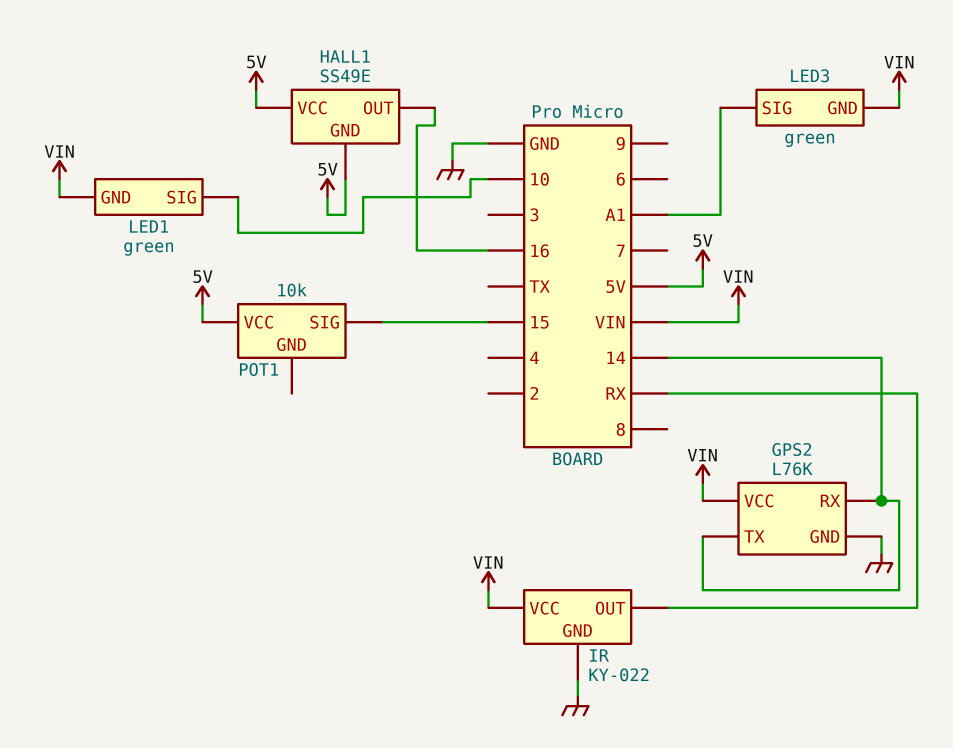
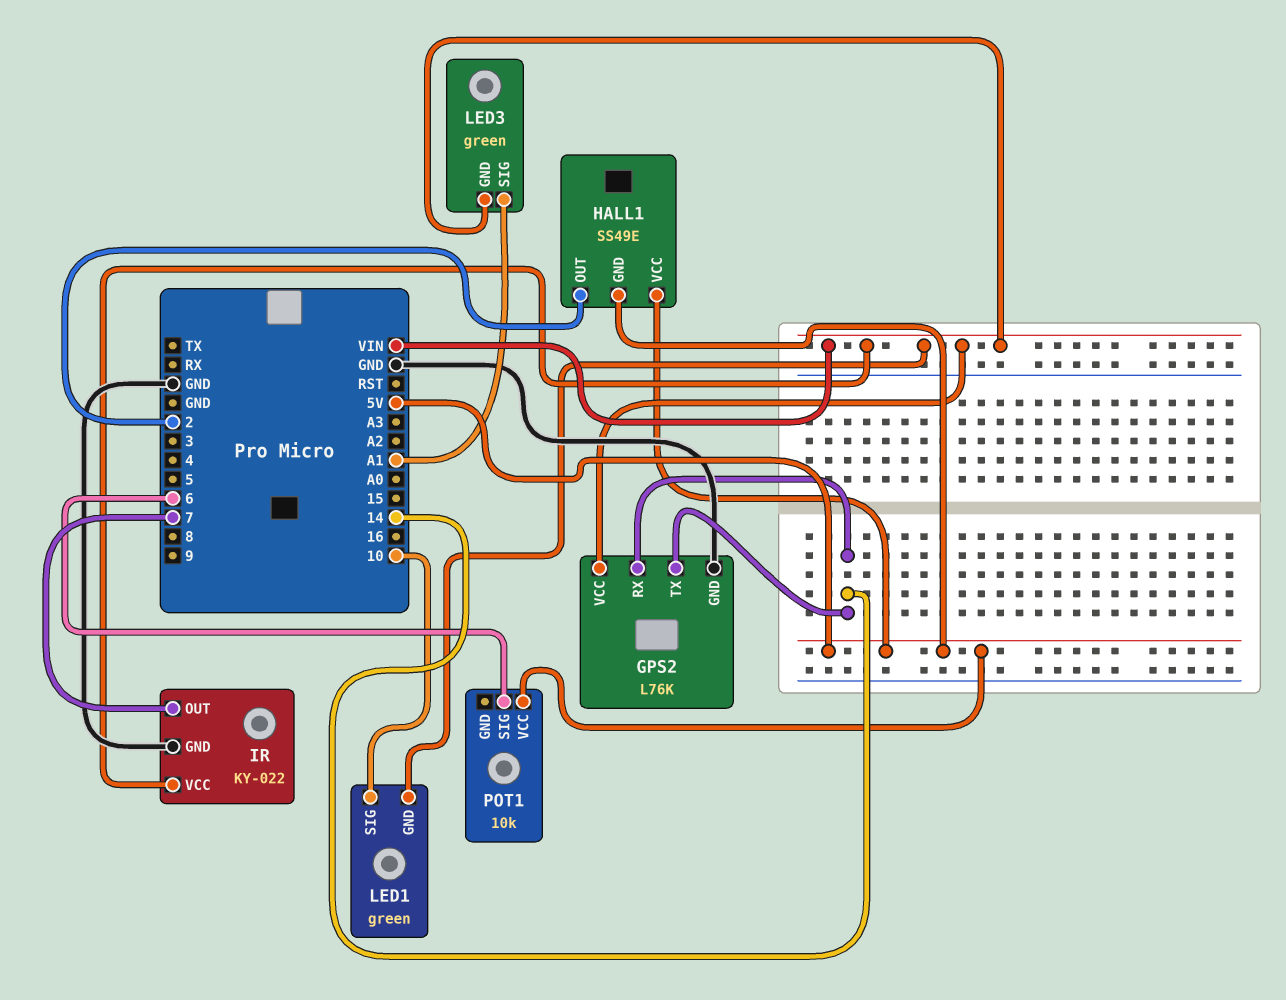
HALL1 pin OUT: 16 -> 2
IR pin OUT: RX -> 7
POT1 pin SIG: 15 -> 6

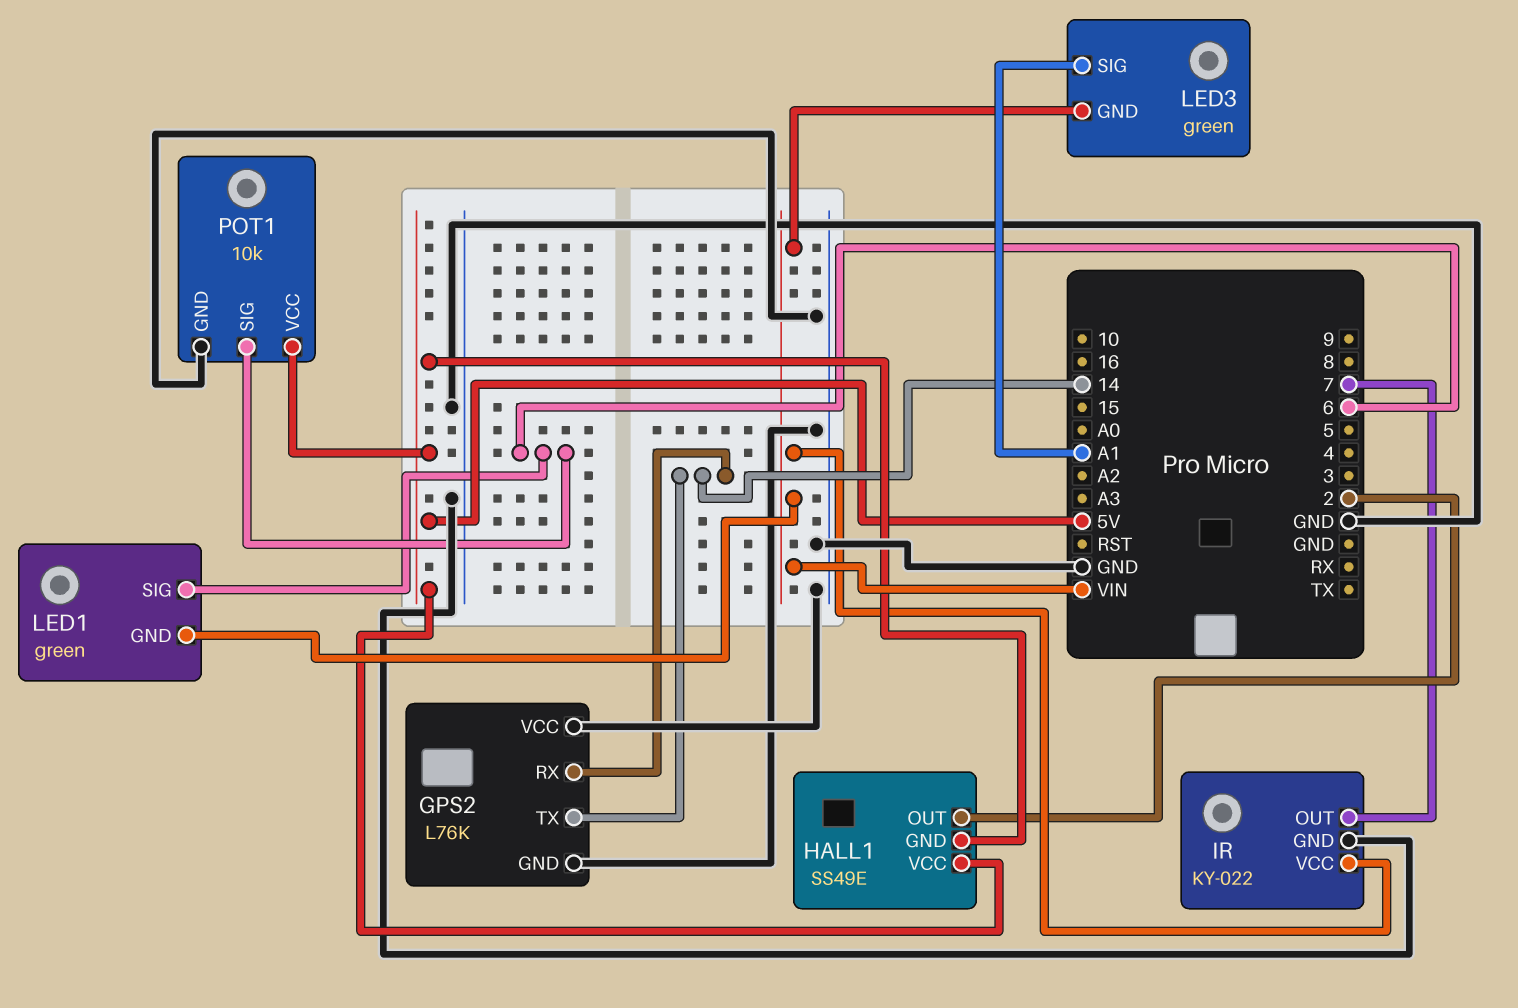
GPS2 pin VCC: VIN -> GND
LED1 pin SIG: 10 -> 6
POT1 pin GND: none -> GND

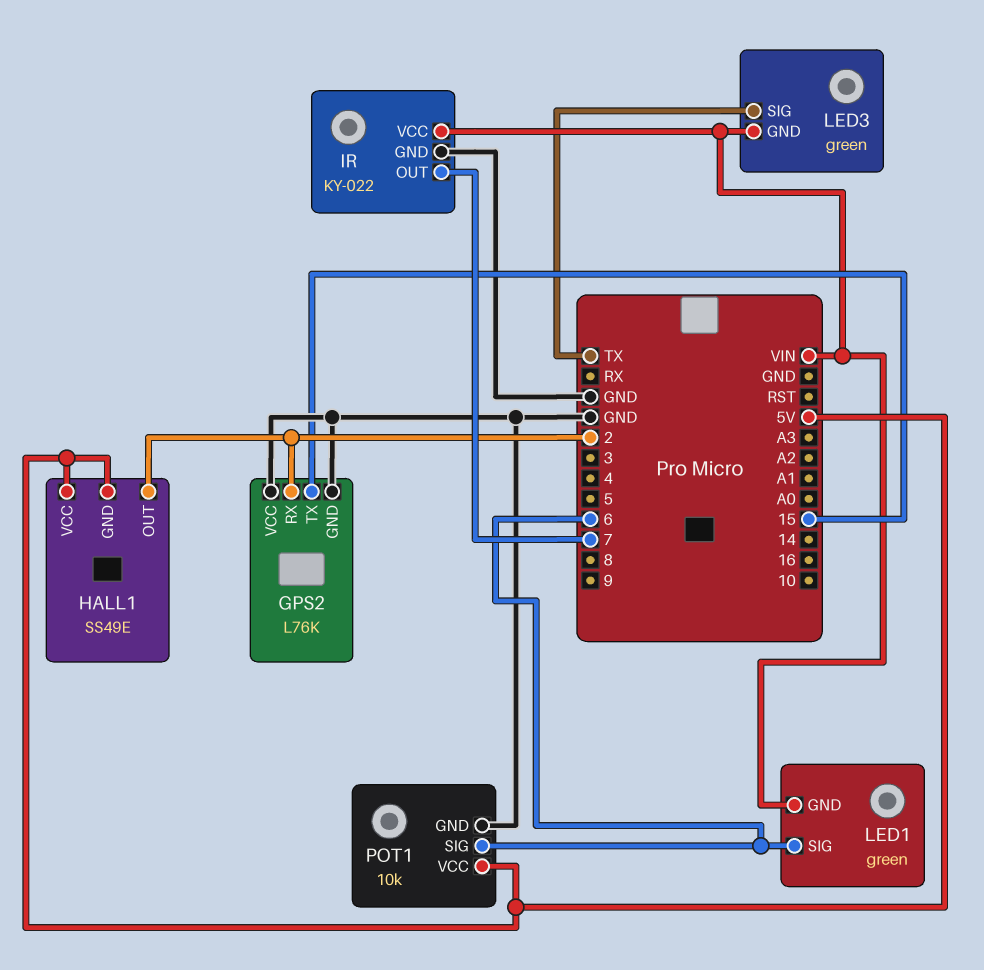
GPS2 pin RX: 14 -> 2
GPS2 pin TX: 14 -> 15
LED3 pin SIG: A1 -> TX

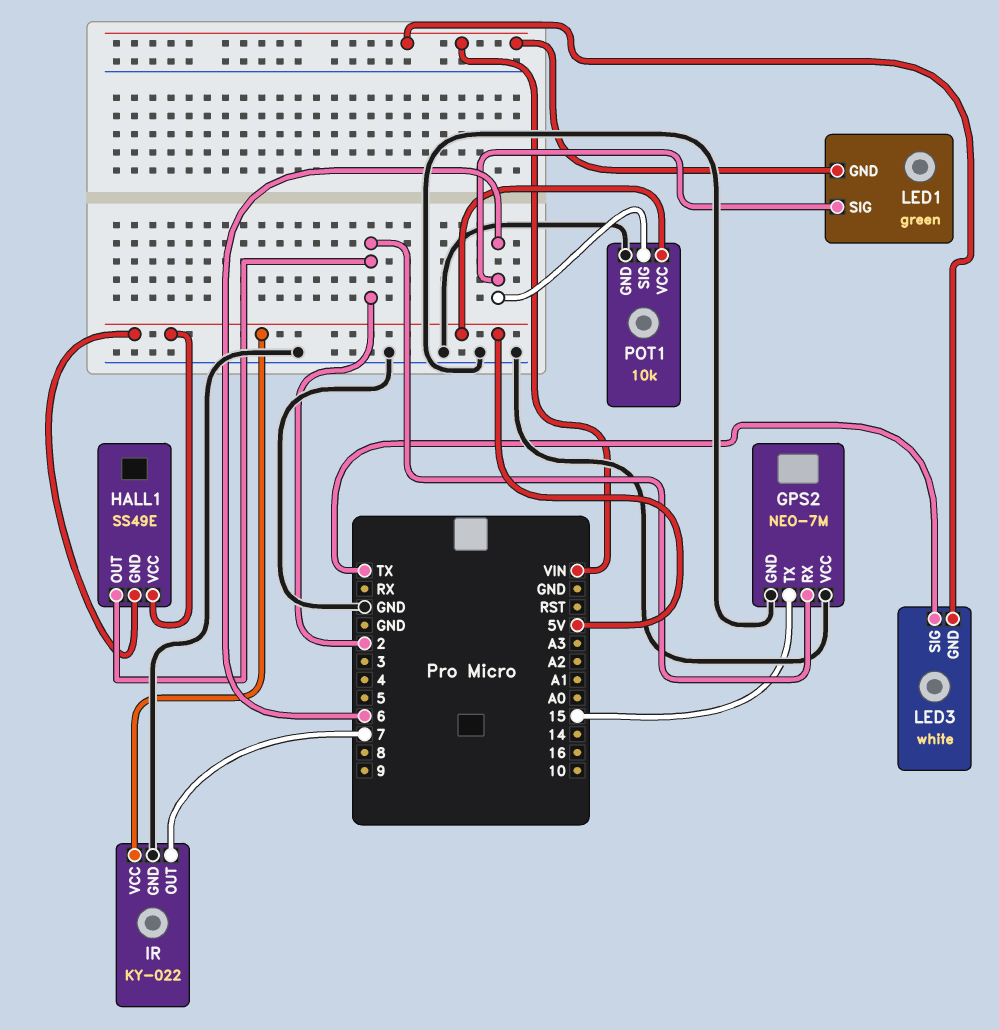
GPS2: L76K -> NEO-7M
IR pin VCC: VIN -> 5V
LED3: green -> white

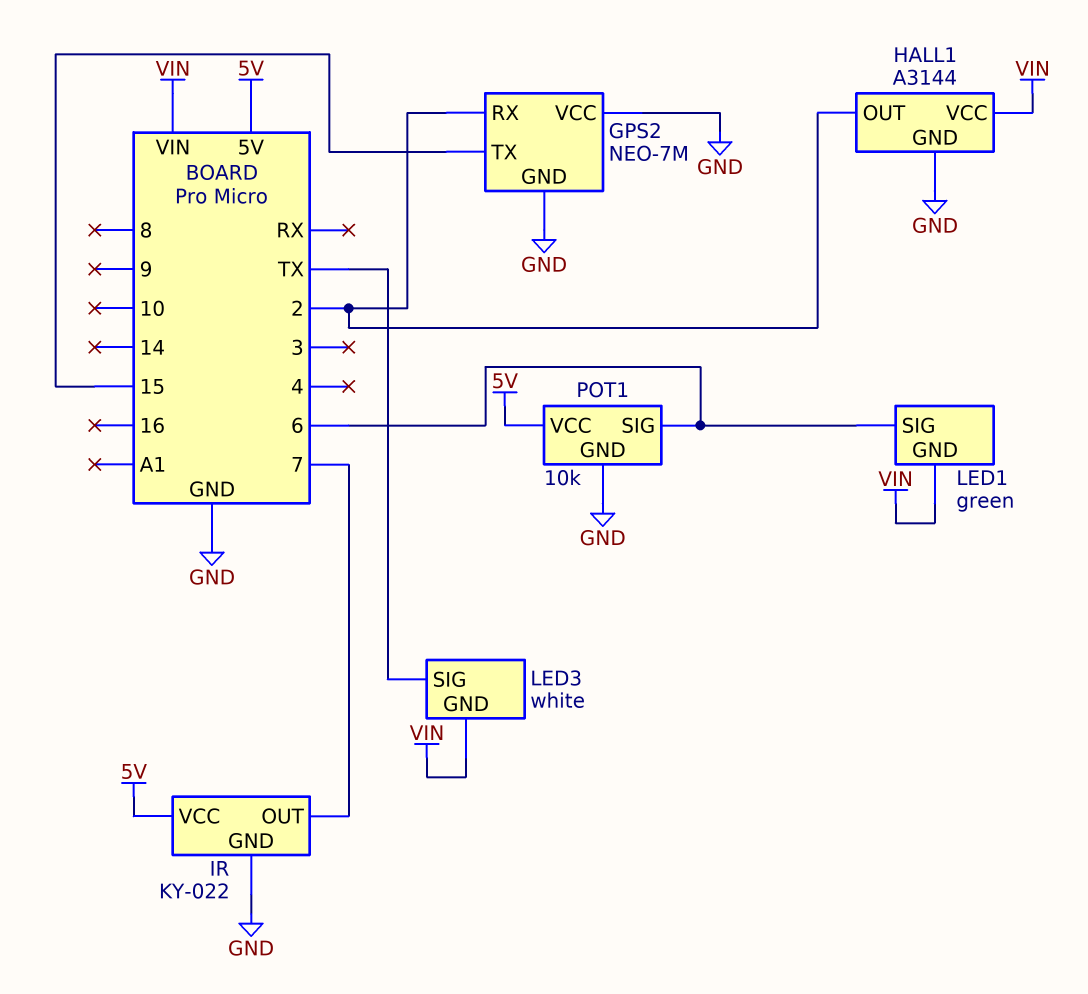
HALL1: SS49E -> A3144
HALL1 pin GND: 5V -> GND
HALL1 pin VCC: 5V -> VIN

